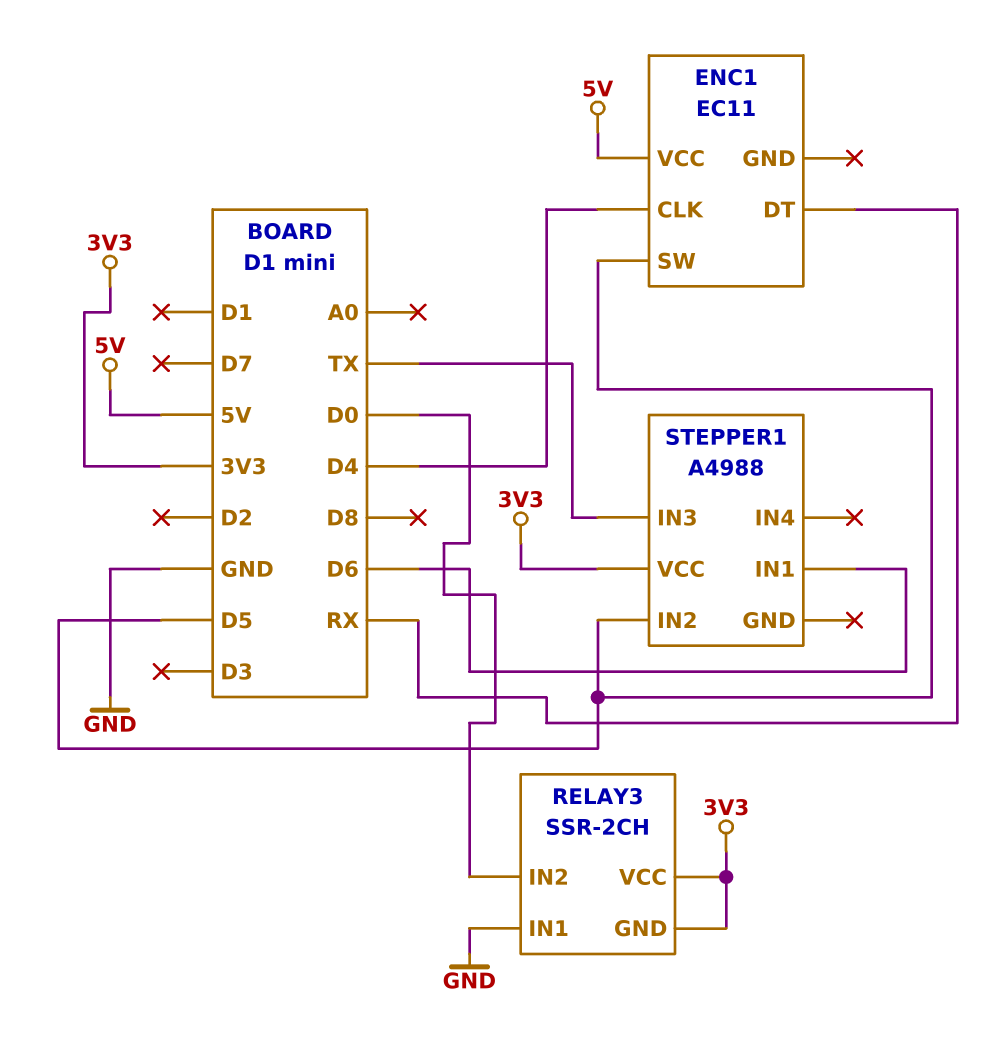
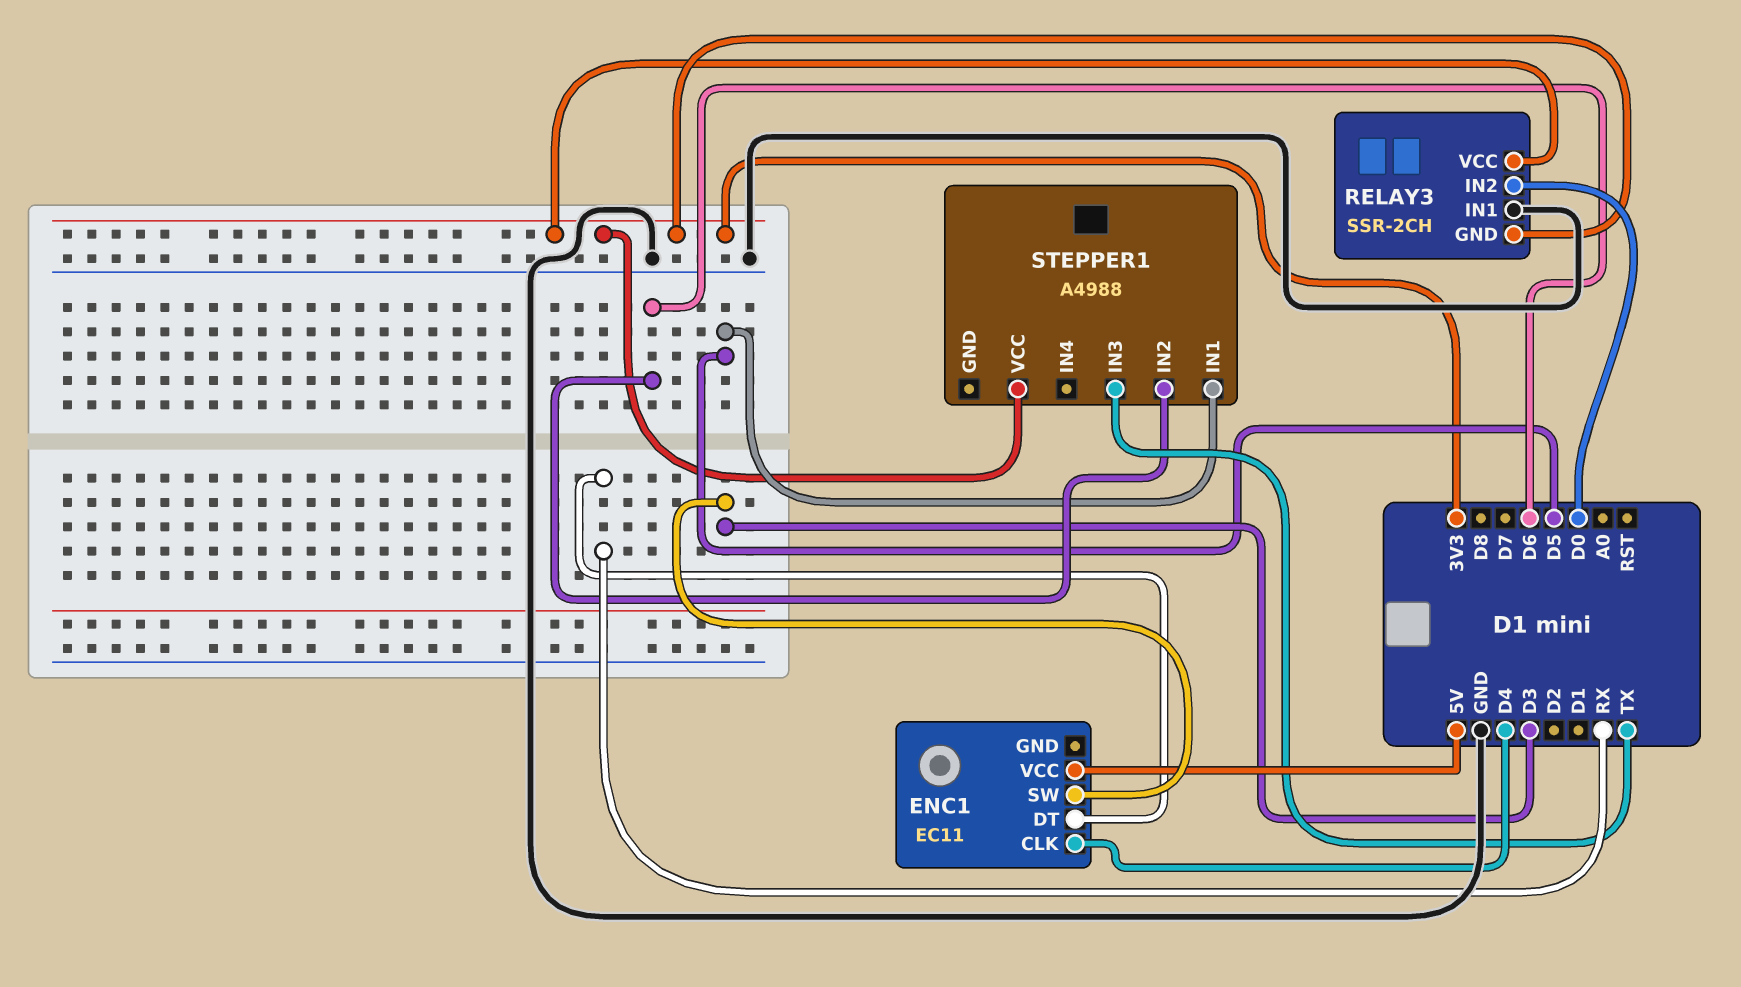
ENC1 pin SW: D5 -> D3
STEPPER1 pin IN1: D6 -> D5
STEPPER1 pin IN2: D5 -> D6

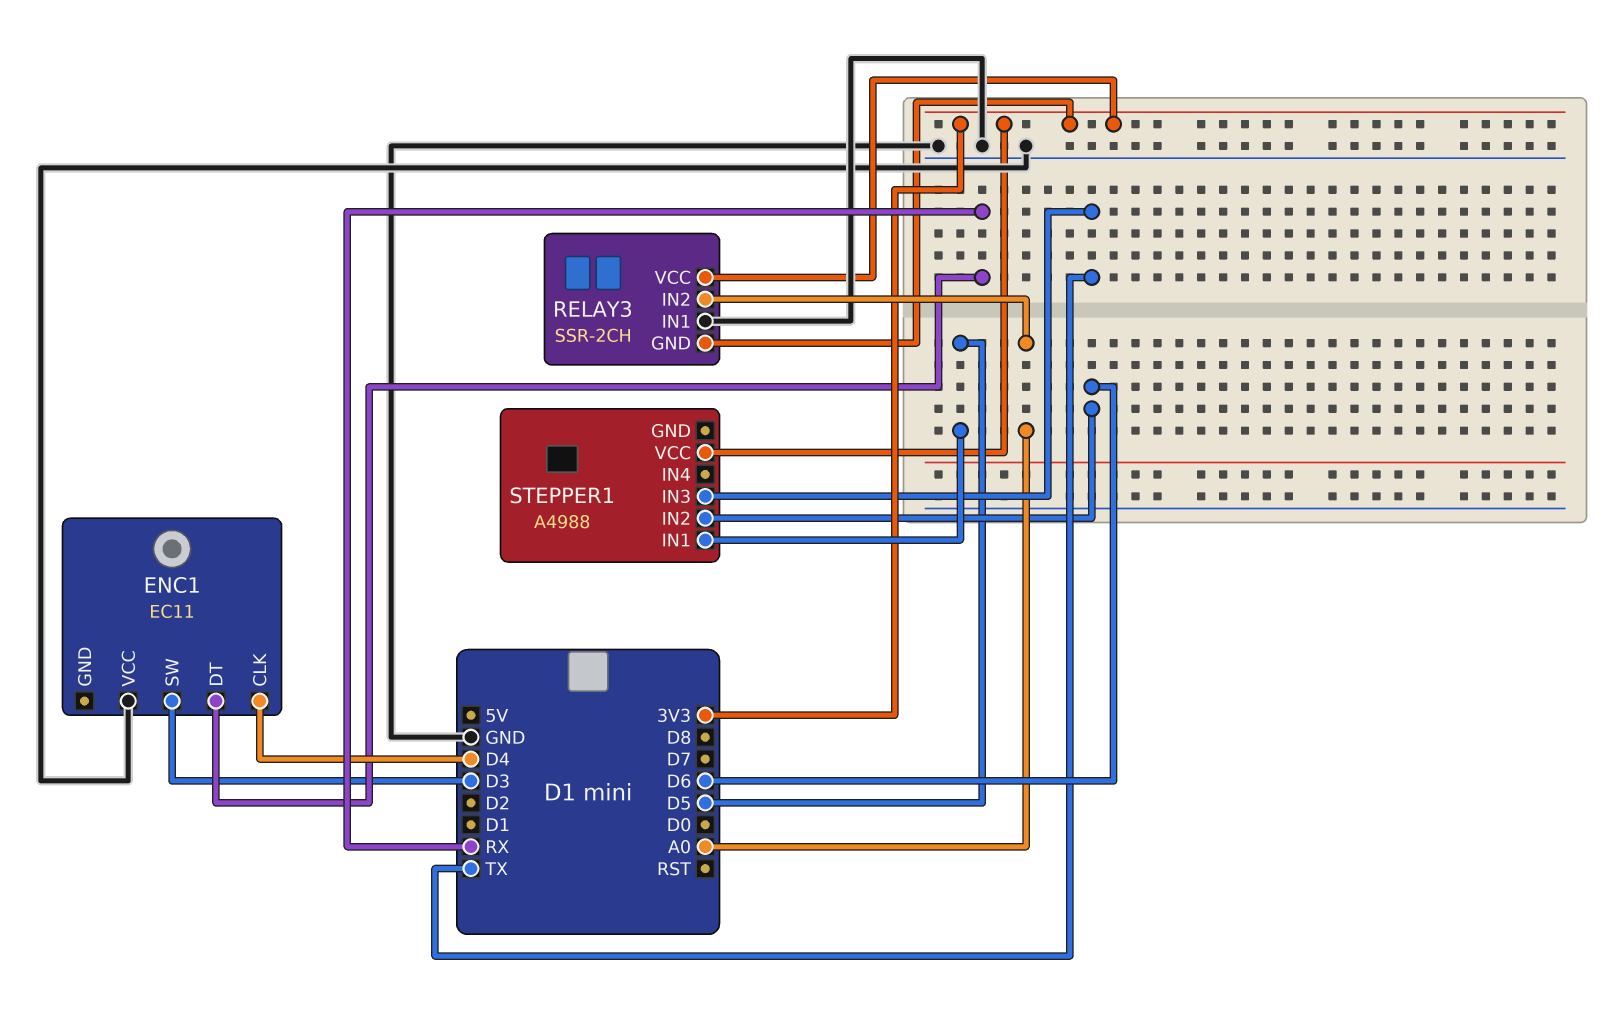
ENC1 pin VCC: 5V -> GND
RELAY3 pin IN2: D0 -> A0

